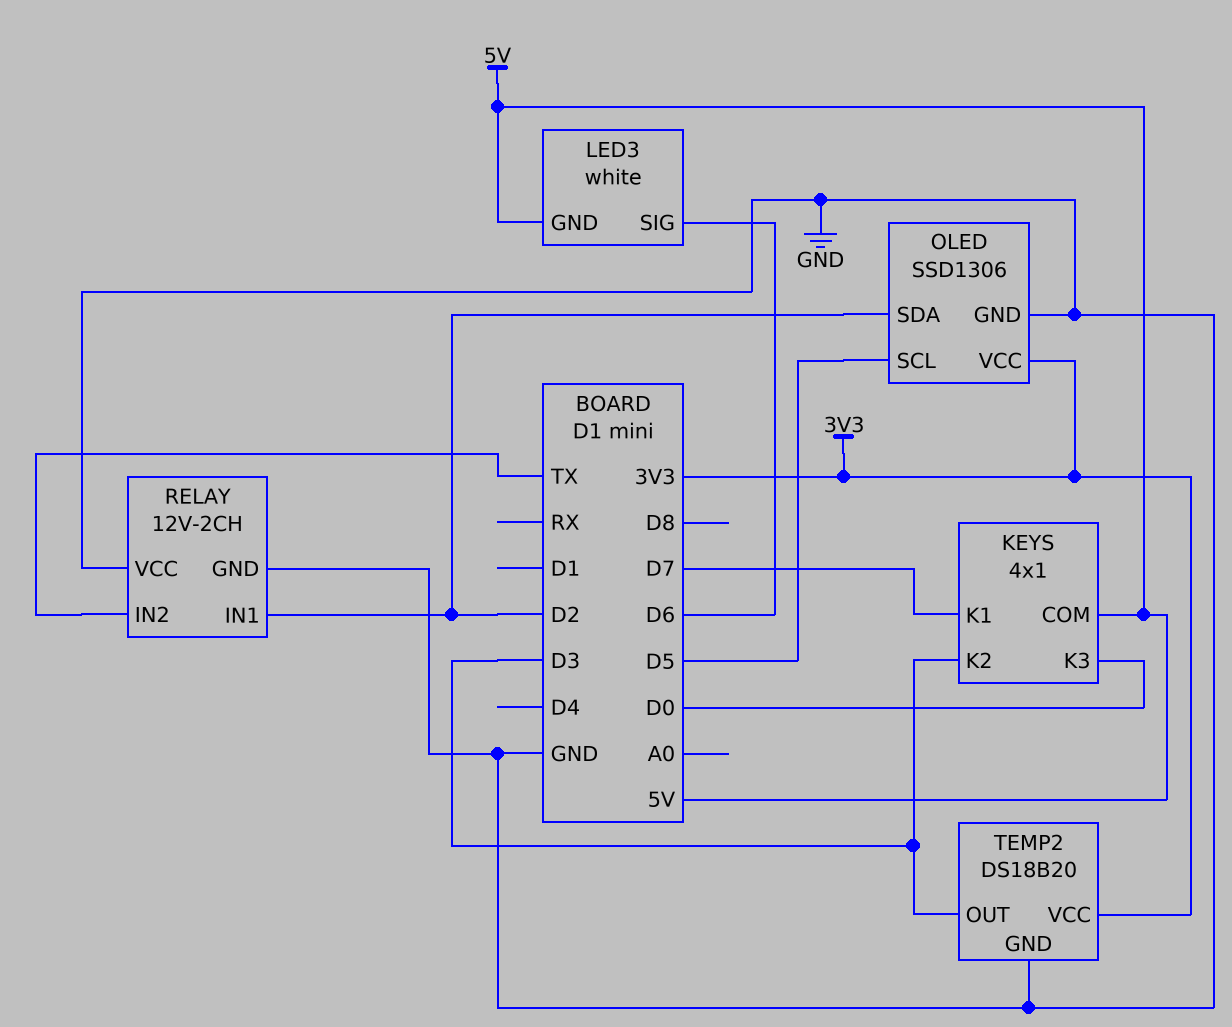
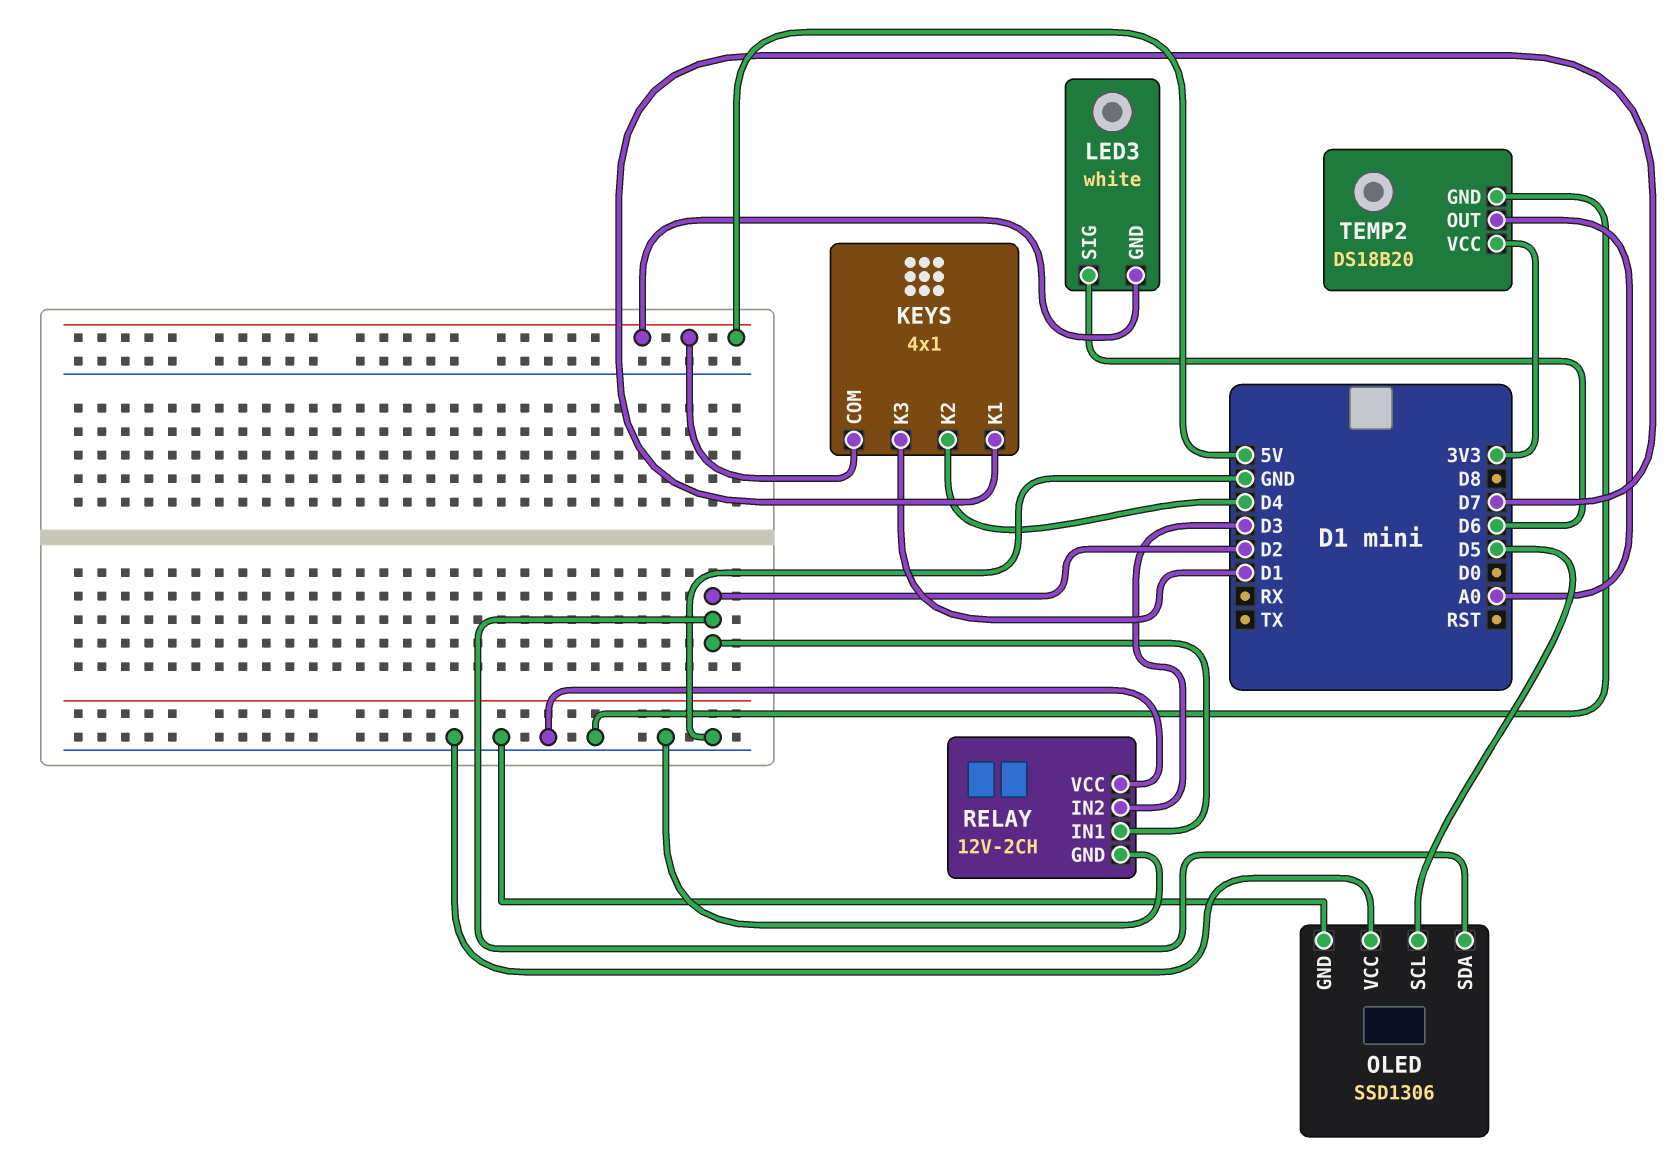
KEYS pin K2: D3 -> D4
KEYS pin K3: D0 -> D1
OLED pin VCC: 3V3 -> GND
RELAY pin IN2: TX -> D3
TEMP2 pin OUT: D3 -> A0

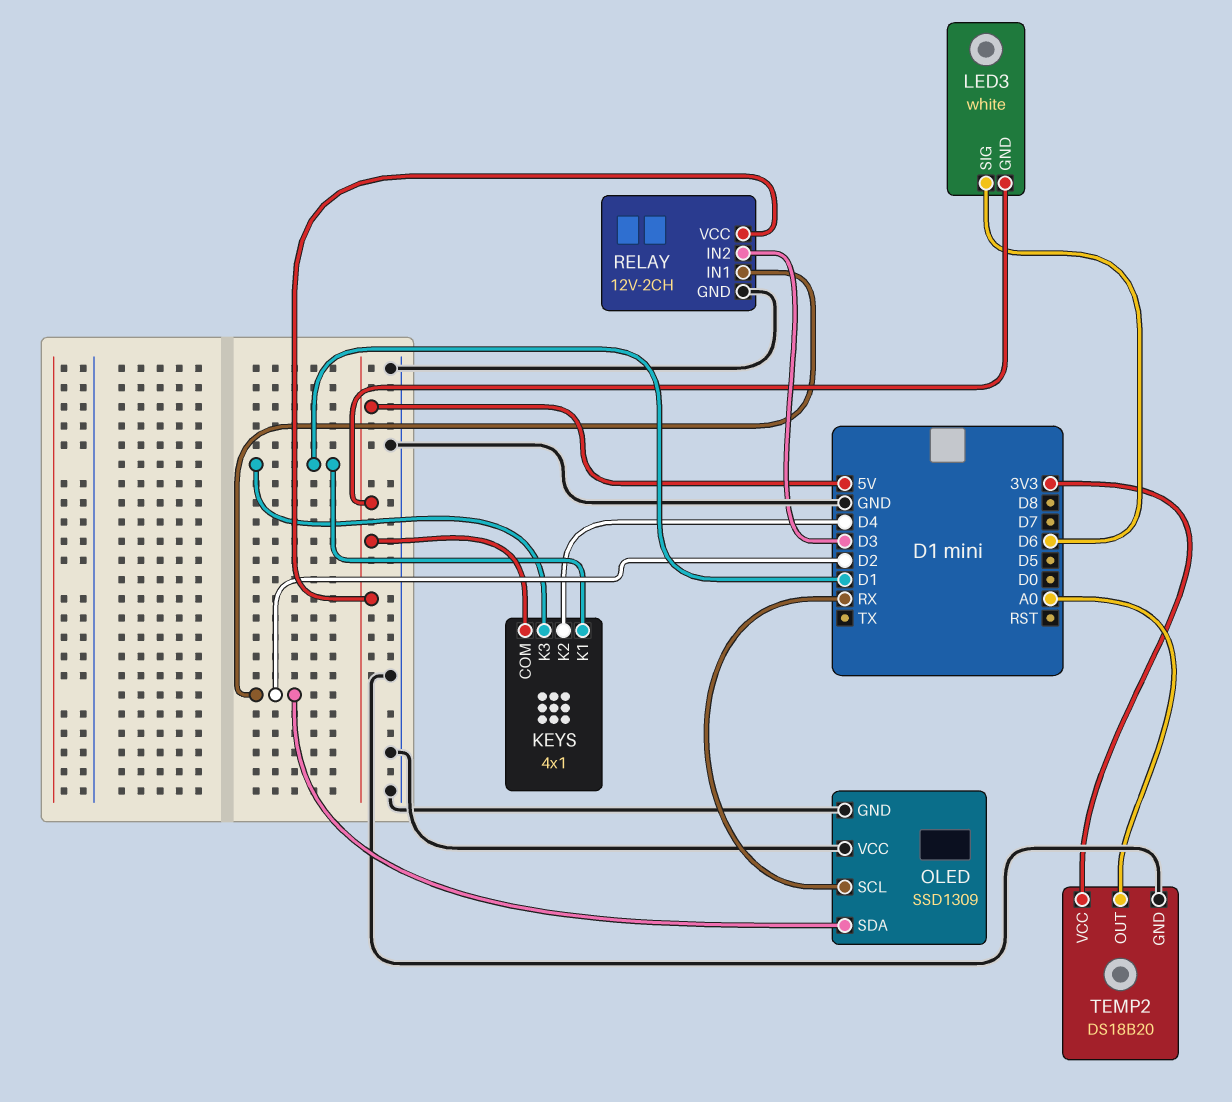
KEYS pin K1: D7 -> D1
OLED: SSD1306 -> SSD1309
OLED pin SCL: D5 -> RX
RELAY pin VCC: GND -> 5V

